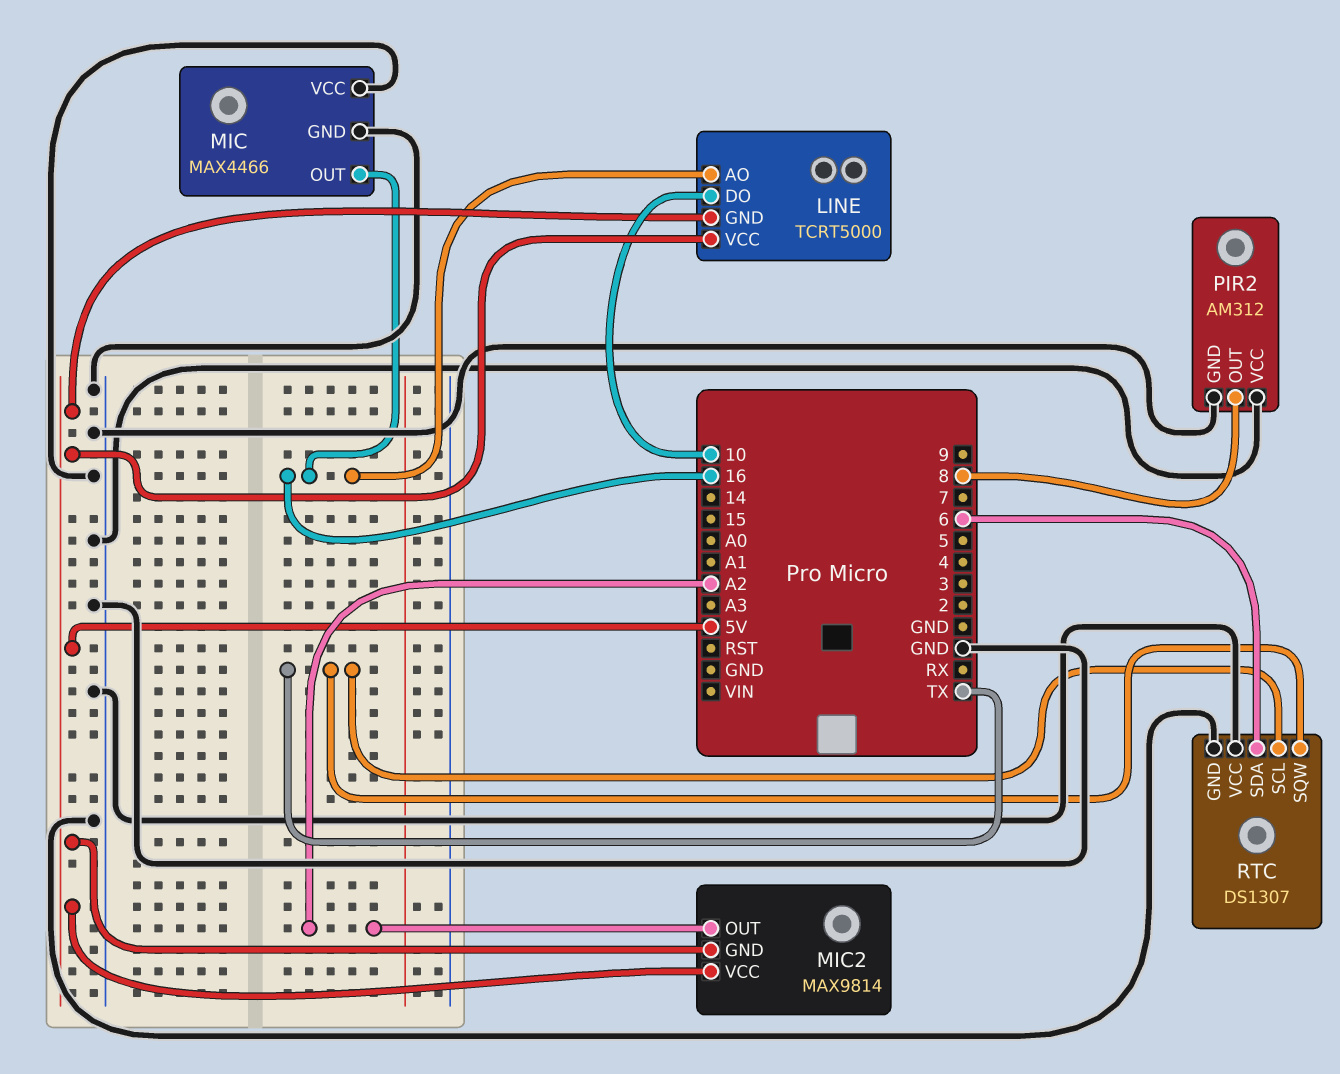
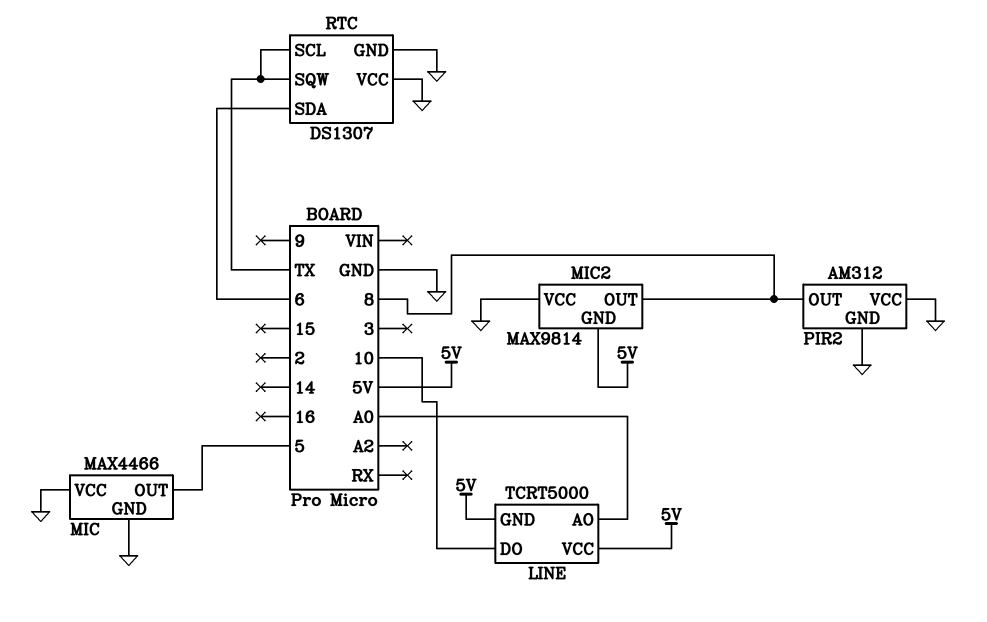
LINE pin AO: 16 -> A0
MIC pin OUT: 16 -> 5
MIC2 pin OUT: A2 -> 8
MIC2 pin VCC: 5V -> GND

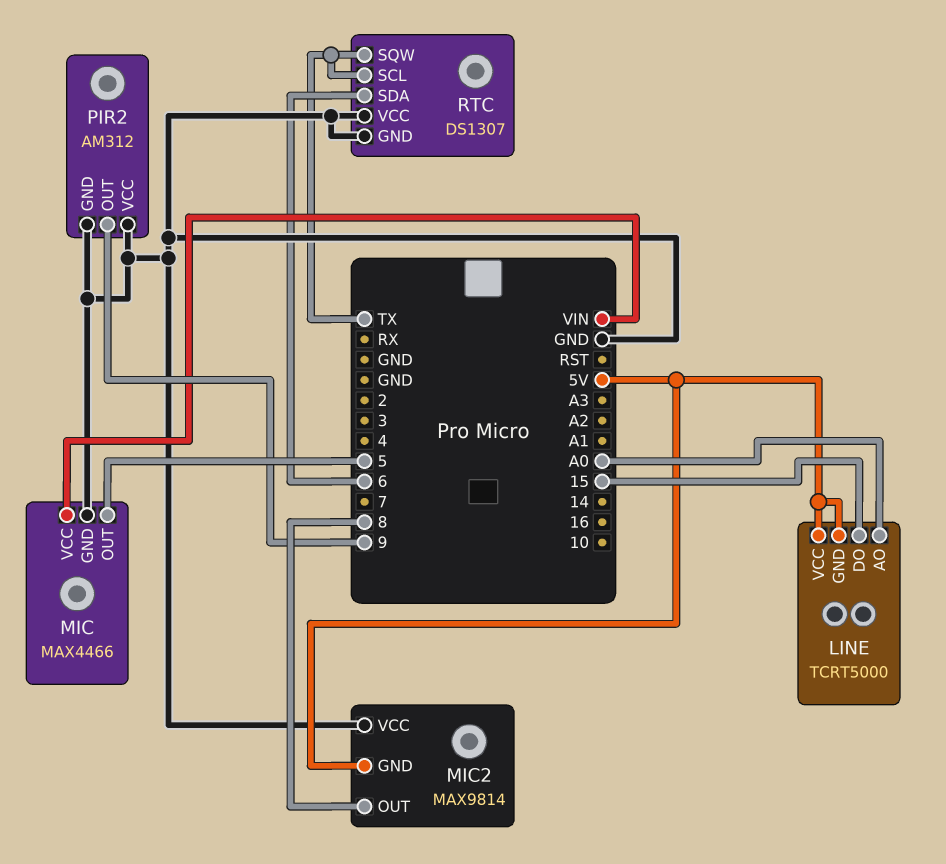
LINE pin DO: 10 -> 15
MIC pin VCC: GND -> VIN
PIR2 pin OUT: 8 -> 9

